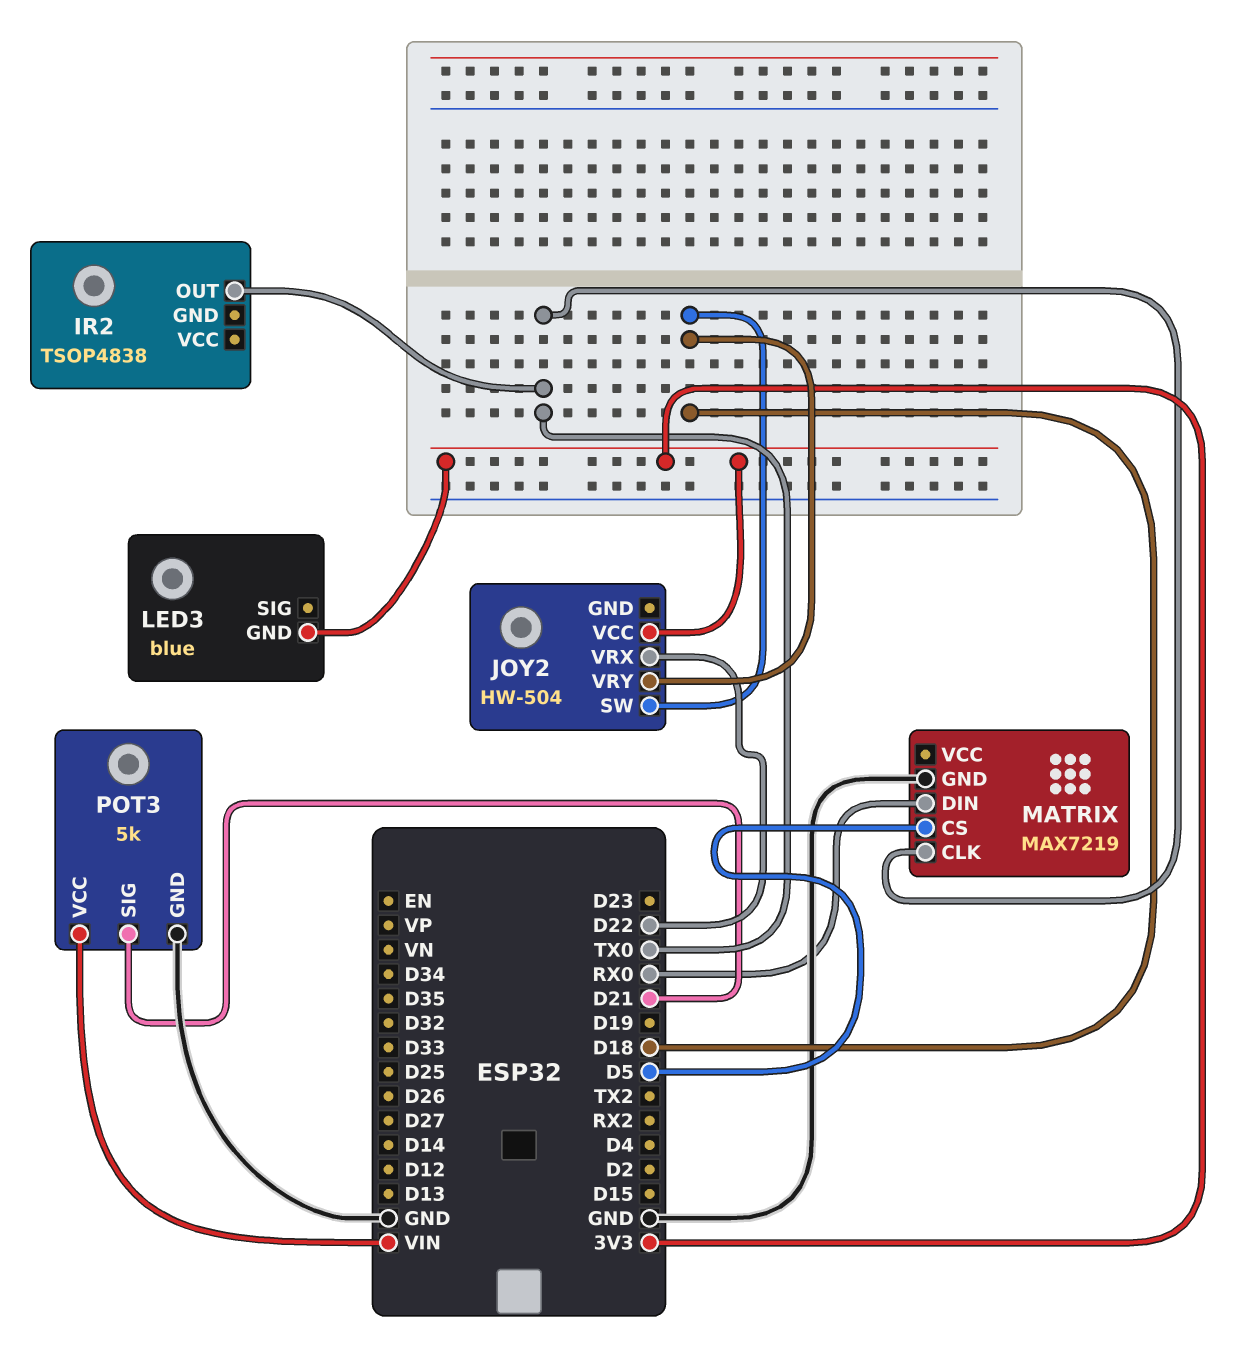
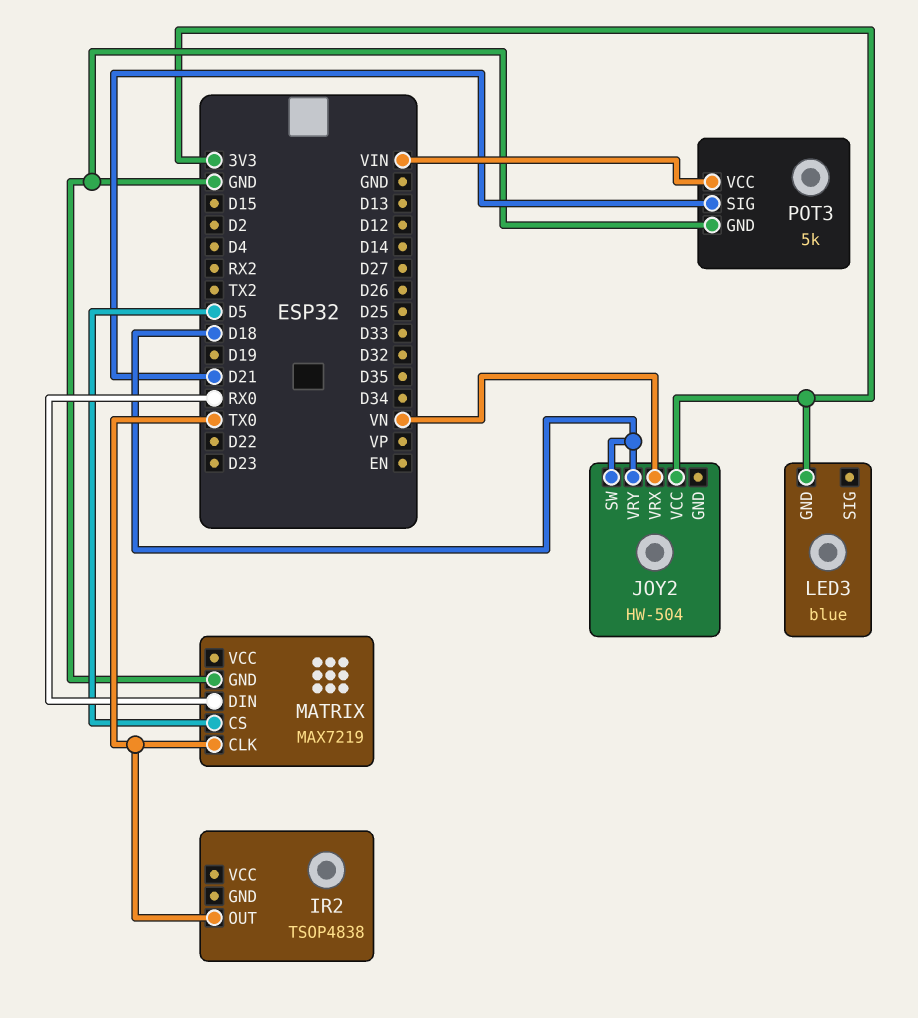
JOY2 pin VRX: D22 -> VN

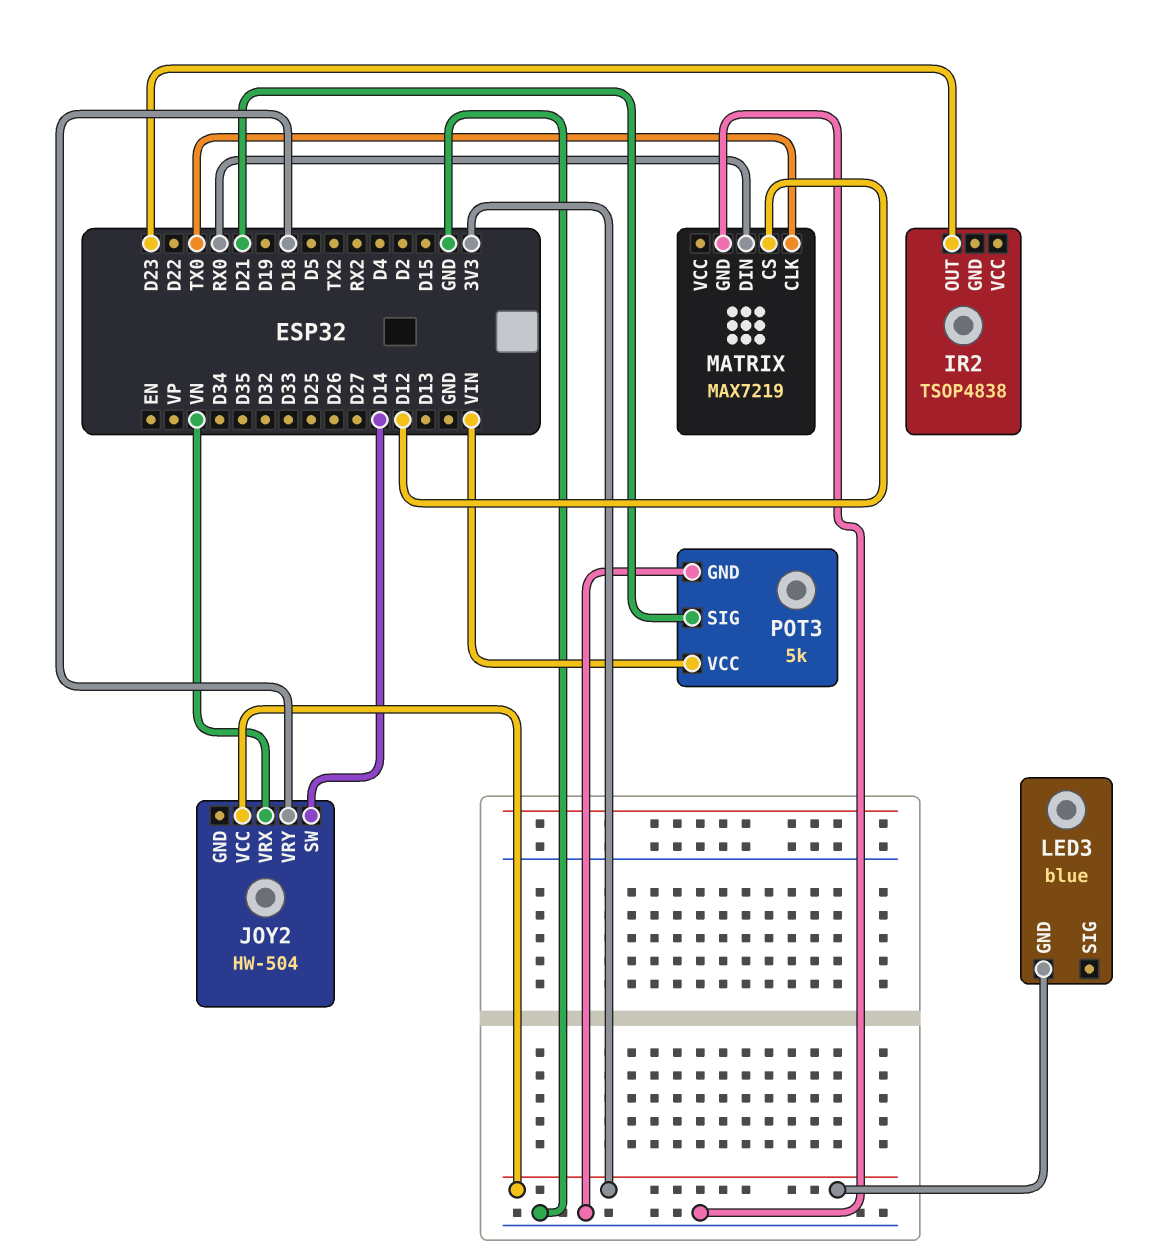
IR2 pin OUT: TX0 -> D23
JOY2 pin SW: D18 -> D14
MATRIX pin CS: D5 -> D12

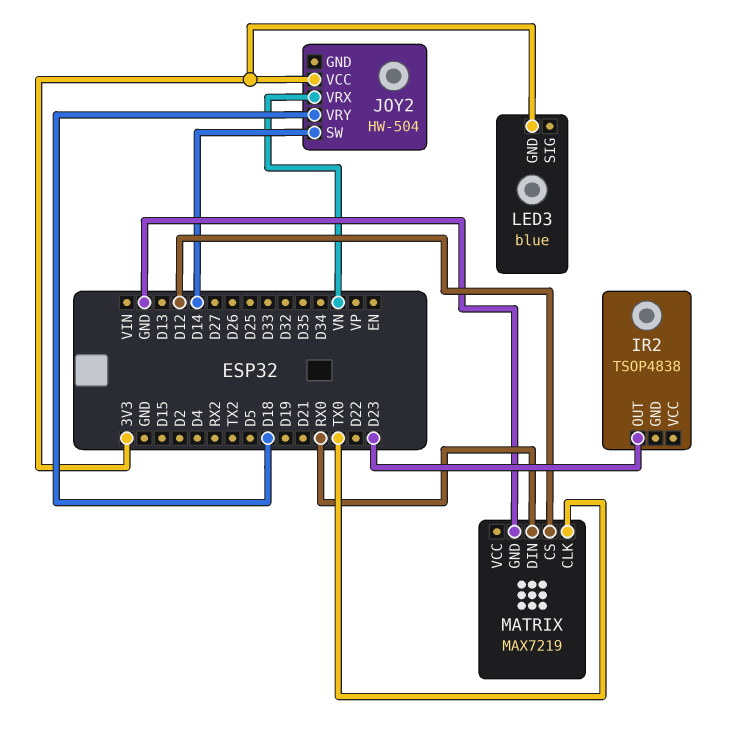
POT3: 5k -> none
POT3 pin GND: GND -> none
POT3 pin SIG: D21 -> none
POT3 pin VCC: VIN -> none

